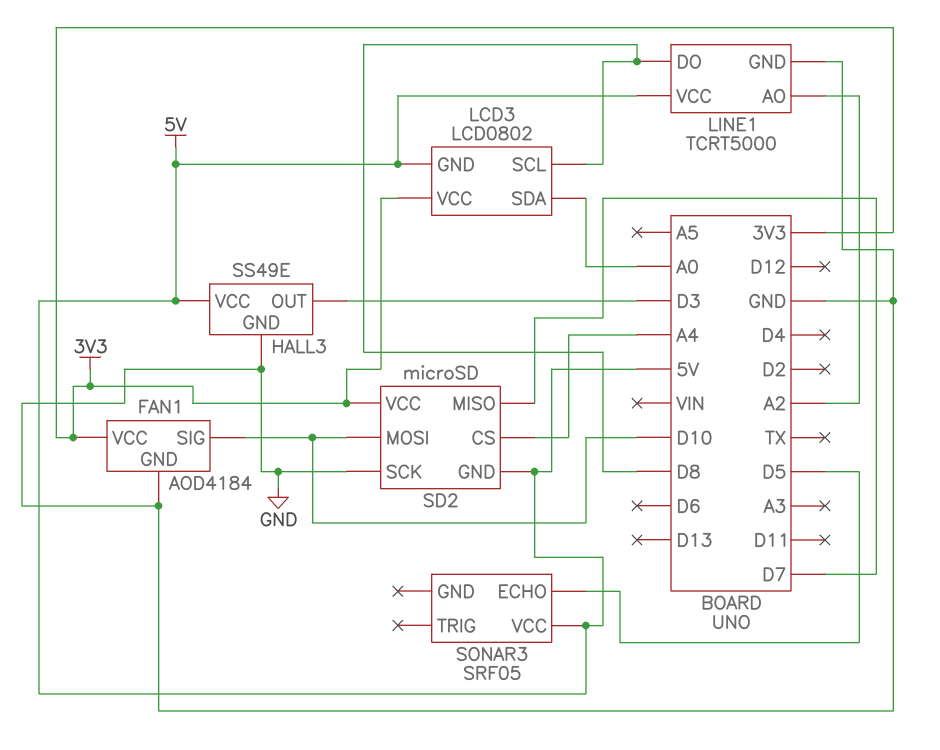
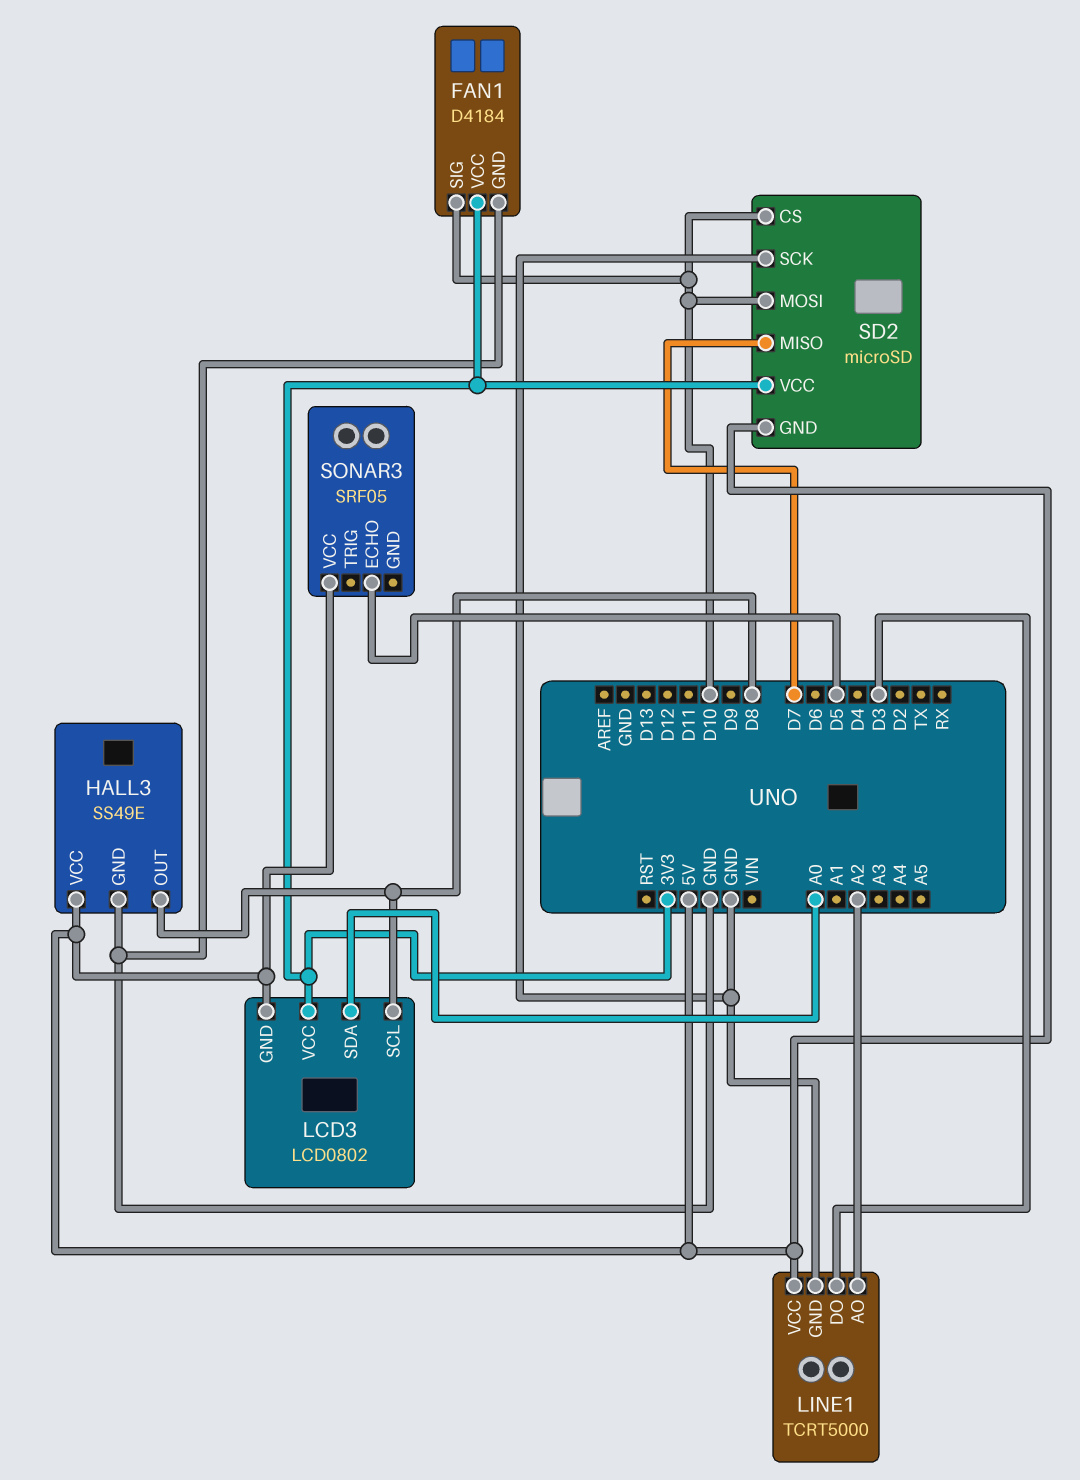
FAN1: AOD4184 -> D4184
HALL3 pin OUT: D3 -> D8
LINE1 pin DO: D8 -> D3
SD2 pin CS: A4 -> D10

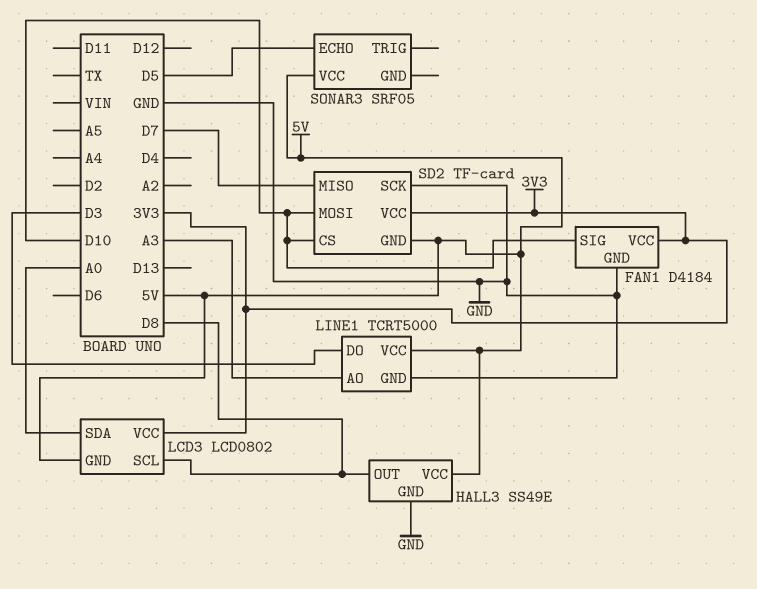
LINE1 pin AO: A2 -> A3
SD2: microSD -> TF-card

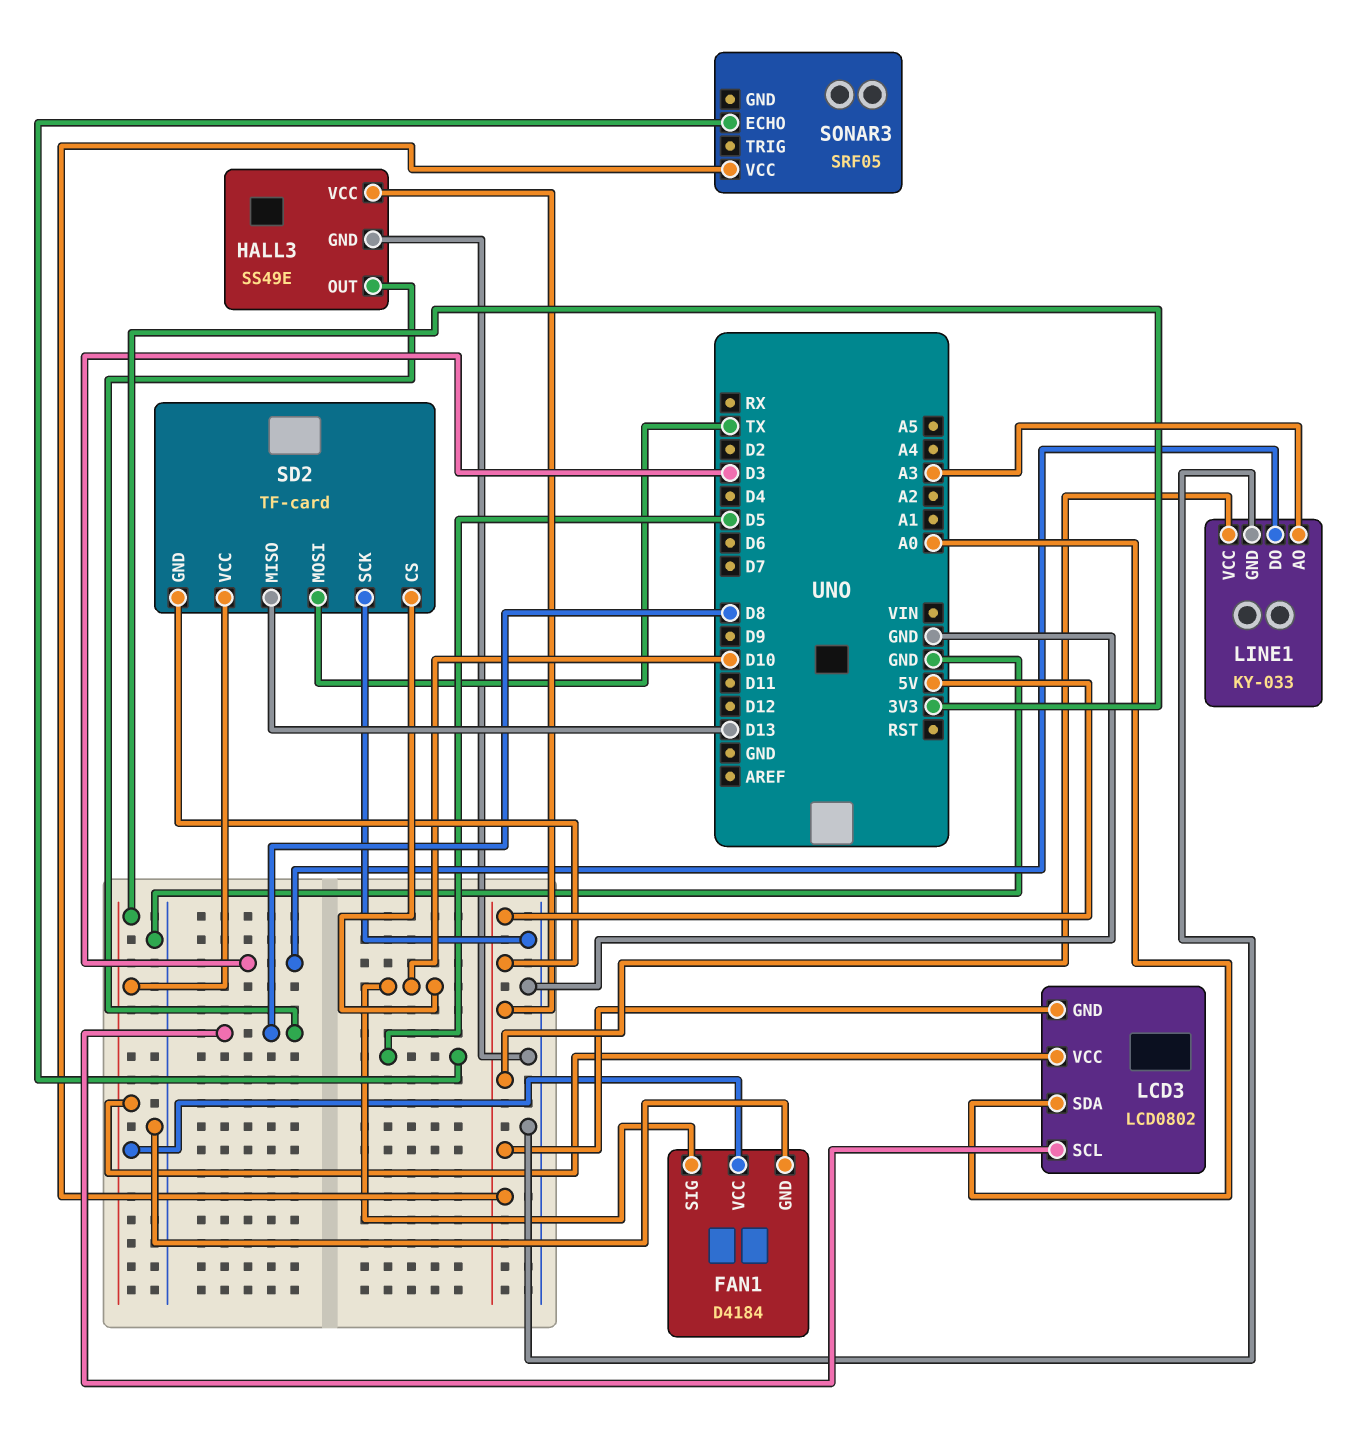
LINE1: TCRT5000 -> KY-033
SD2 pin MISO: D7 -> D13
SD2 pin MOSI: D10 -> TX

